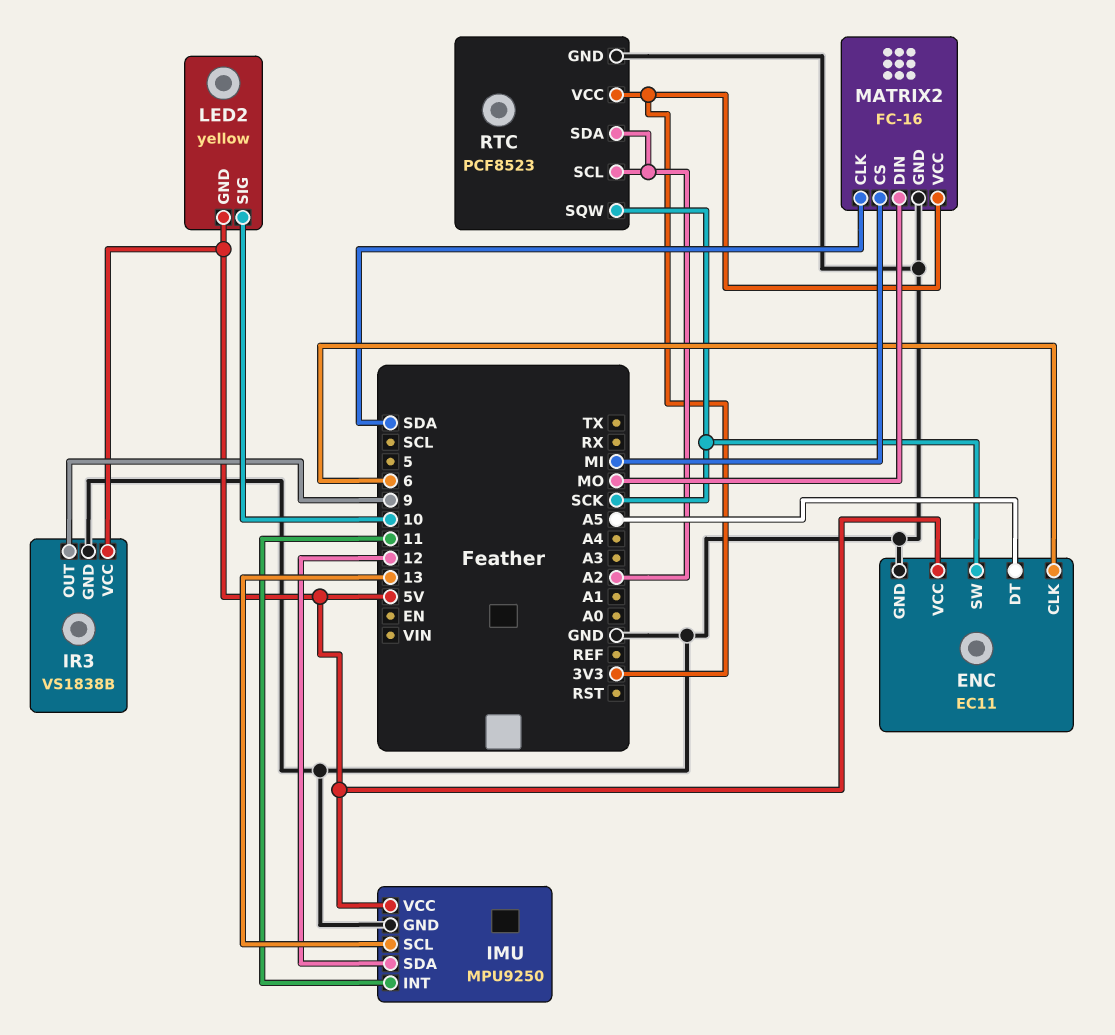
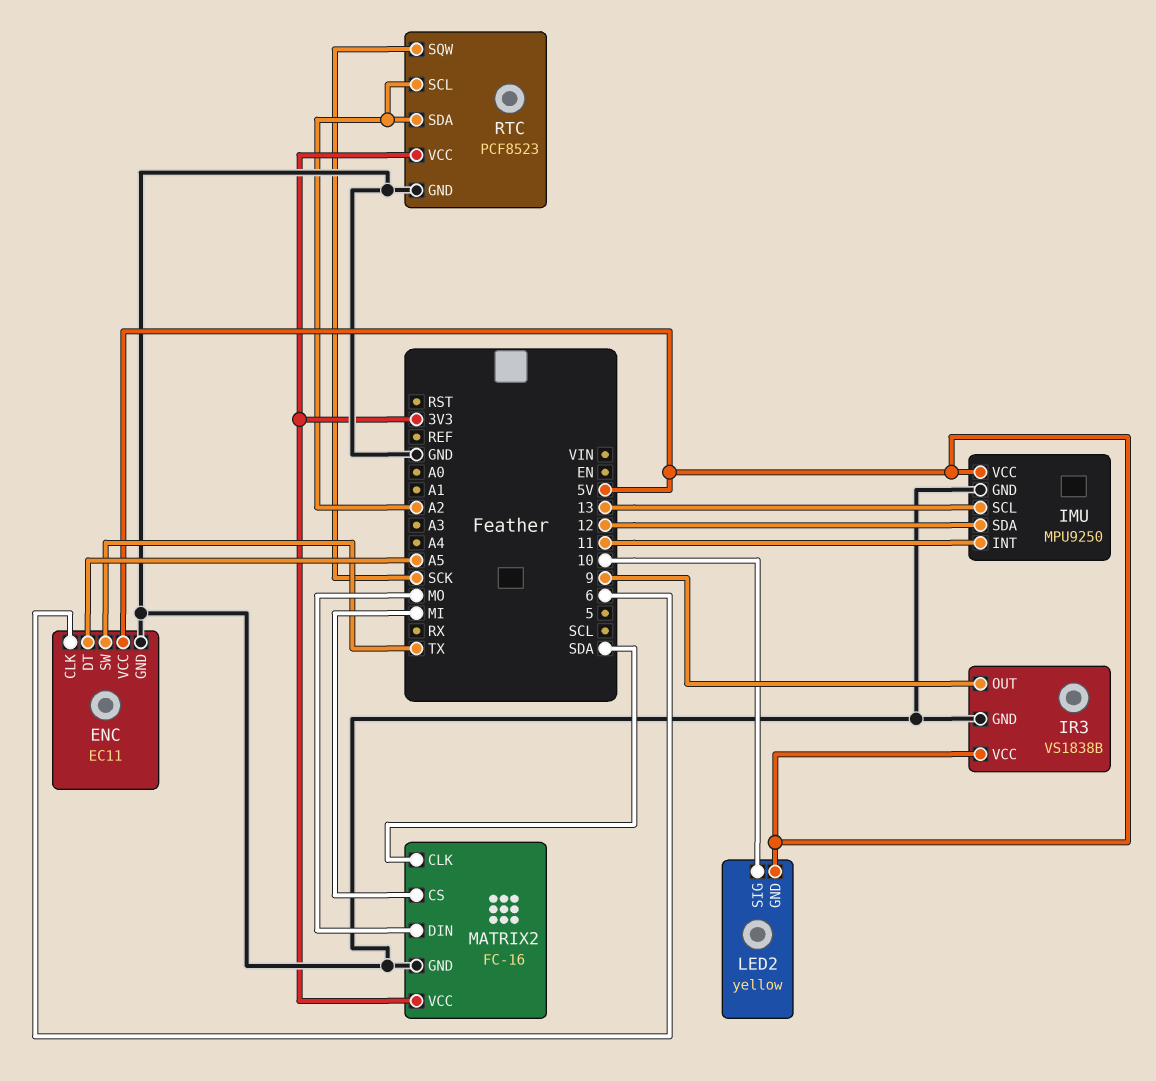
ENC pin SW: SCK -> TX

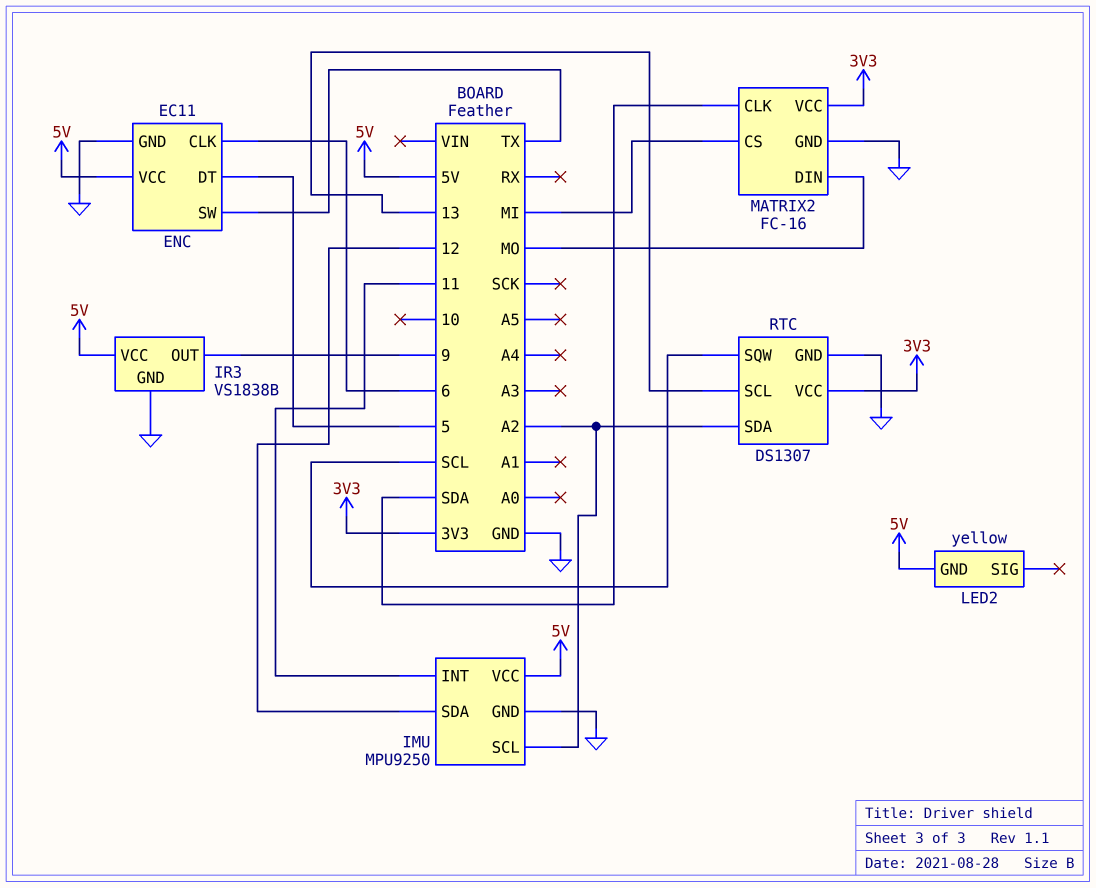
ENC pin DT: A5 -> 5
IMU pin SCL: 13 -> A2
LED2 pin SIG: 10 -> none
RTC: PCF8523 -> DS1307
RTC pin SCL: A2 -> 13
RTC pin SQW: SCK -> SCL

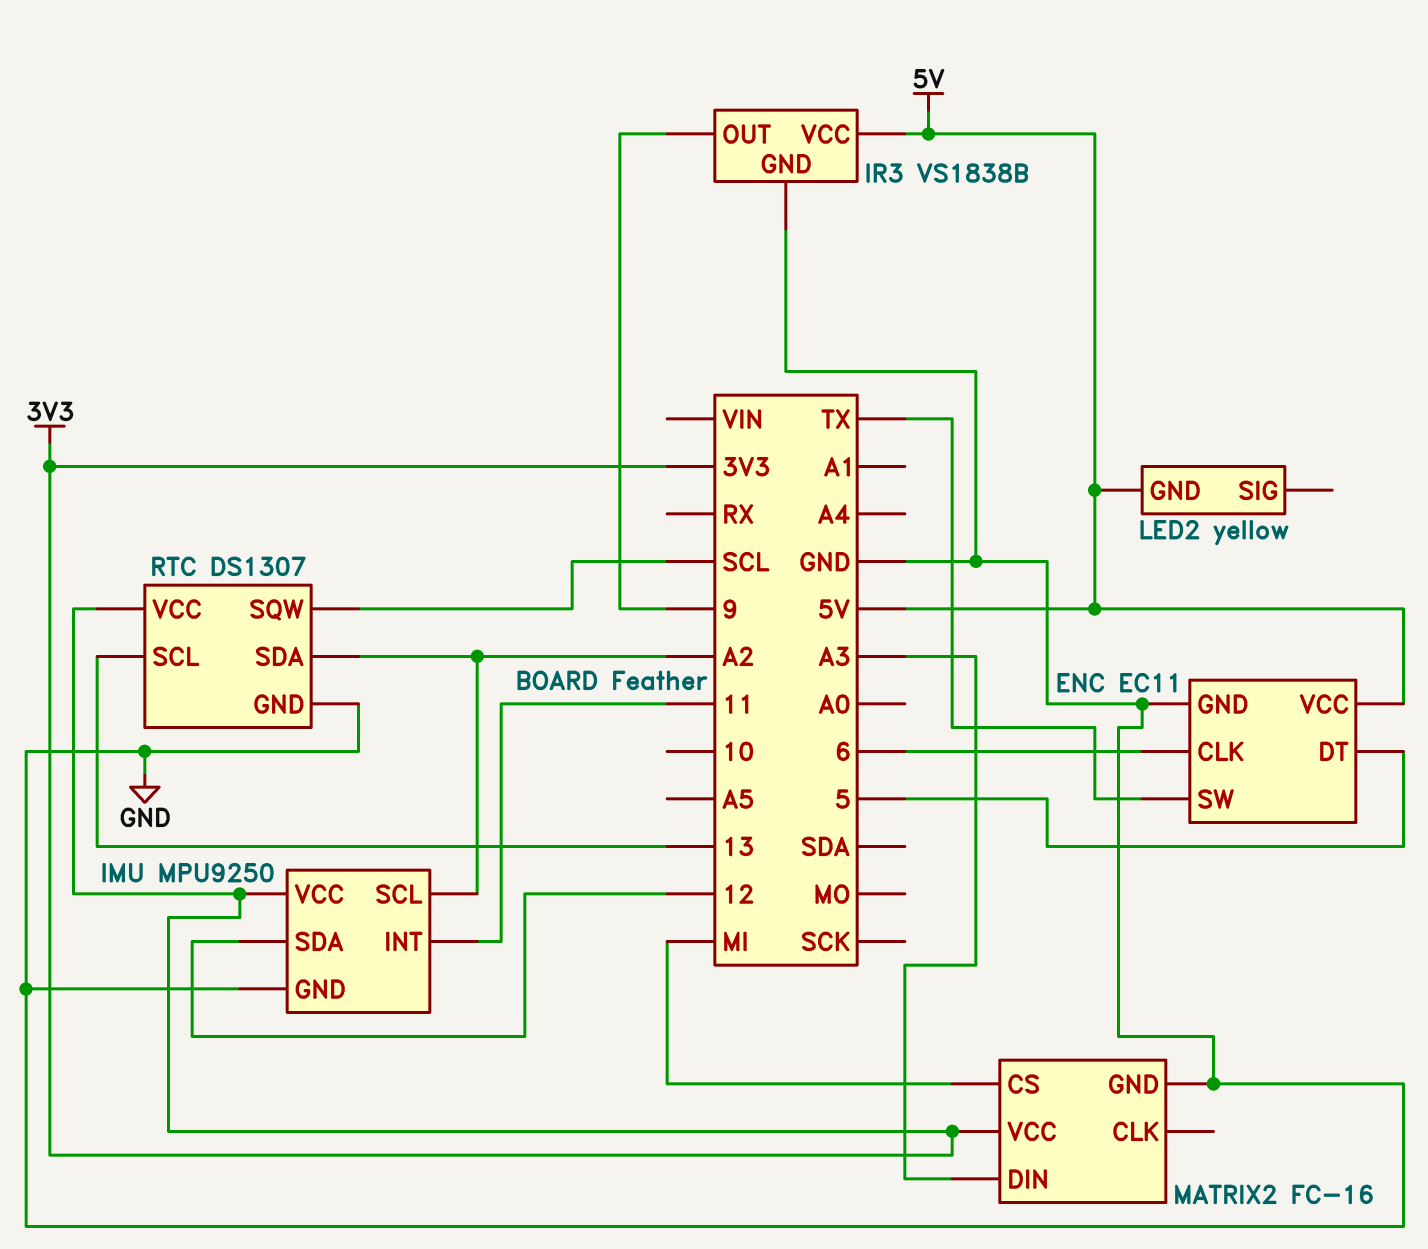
IMU pin VCC: 5V -> 3V3
MATRIX2 pin CLK: SDA -> none
MATRIX2 pin DIN: MO -> A3

